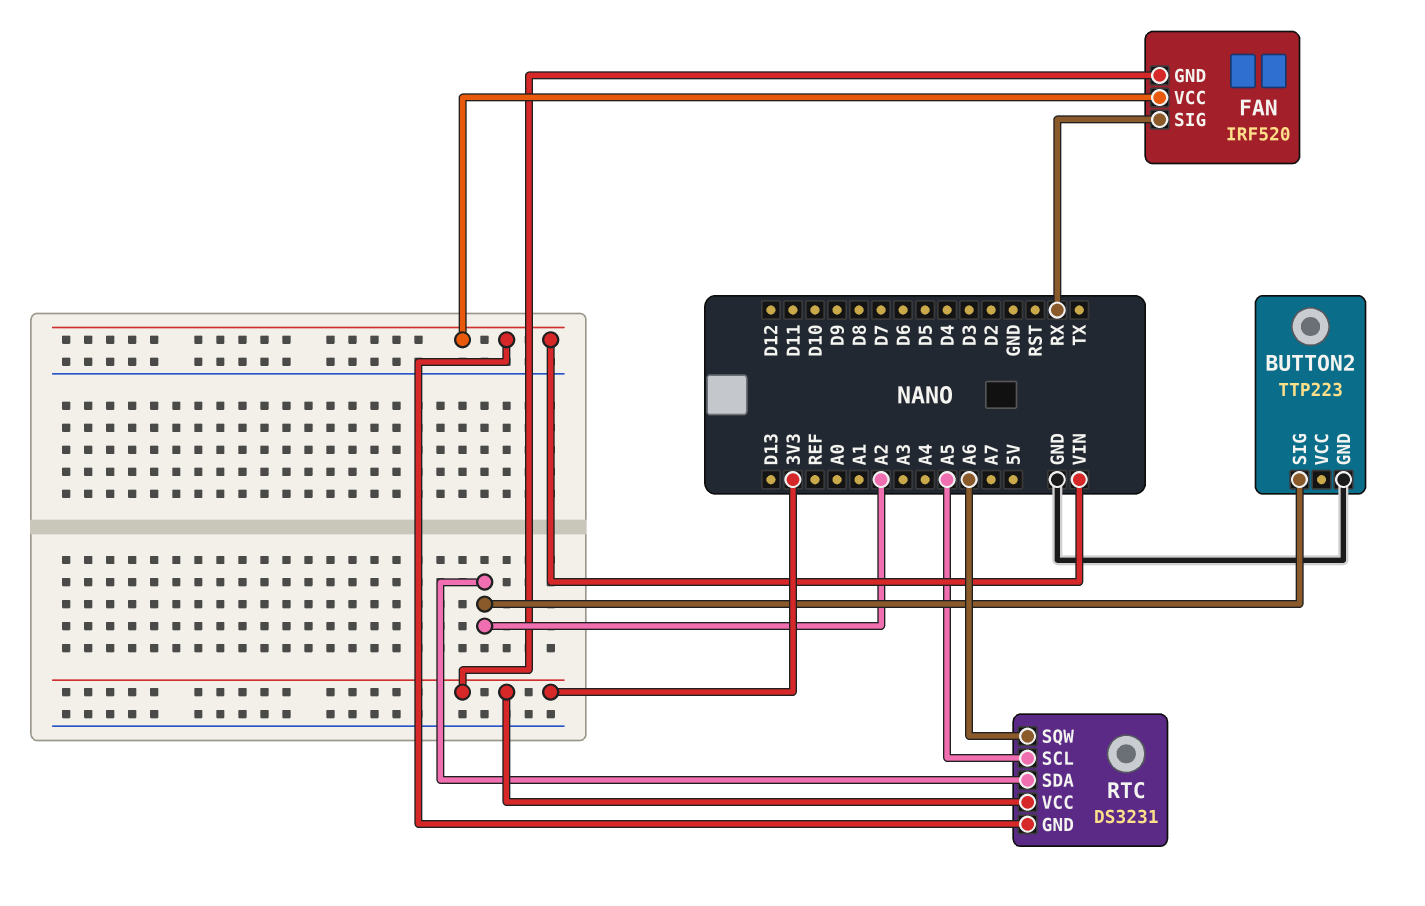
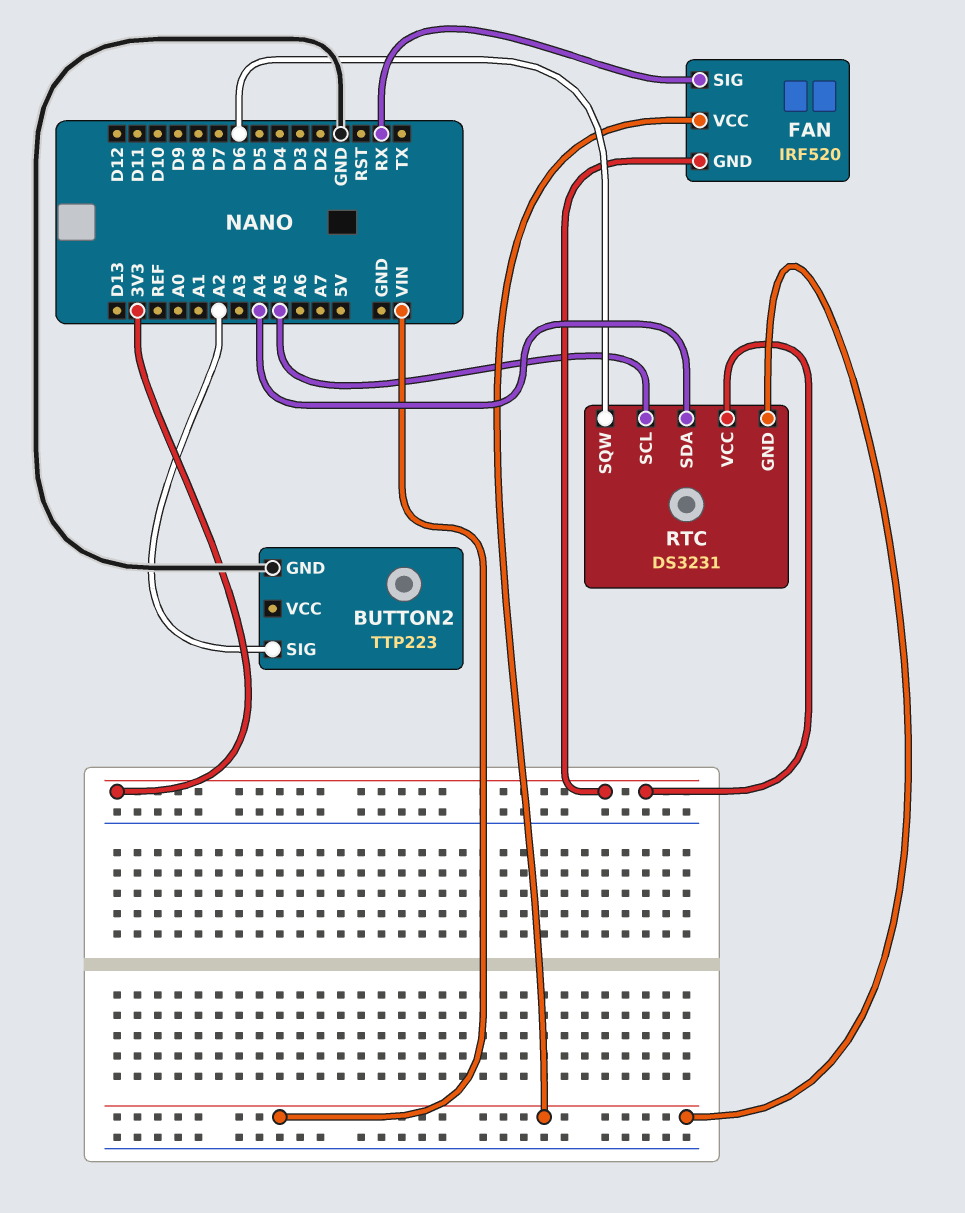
RTC pin SDA: A2 -> A4
RTC pin SQW: A6 -> D6

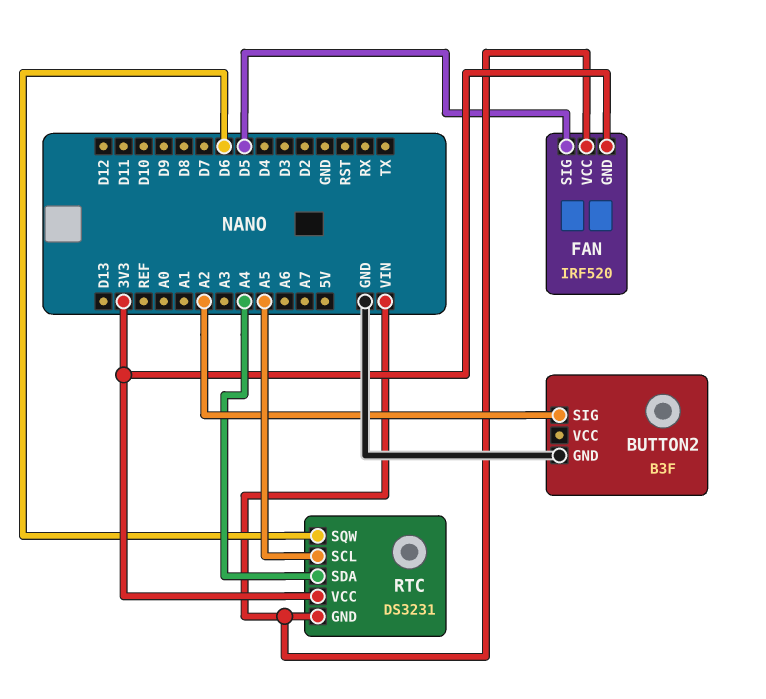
BUTTON2: TTP223 -> B3F
FAN pin SIG: RX -> D5

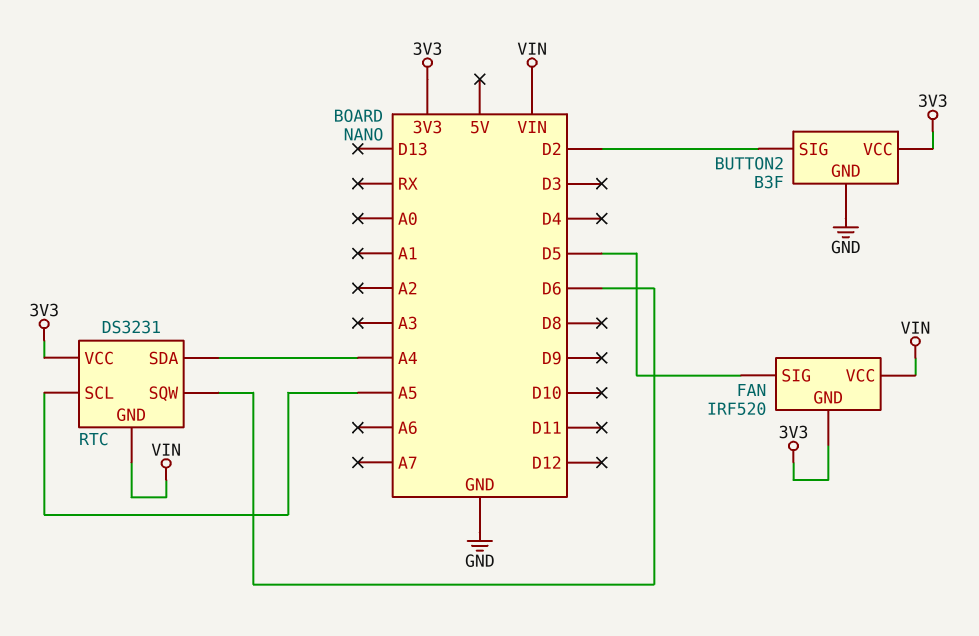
BUTTON2 pin SIG: A2 -> D2
BUTTON2 pin VCC: none -> 3V3

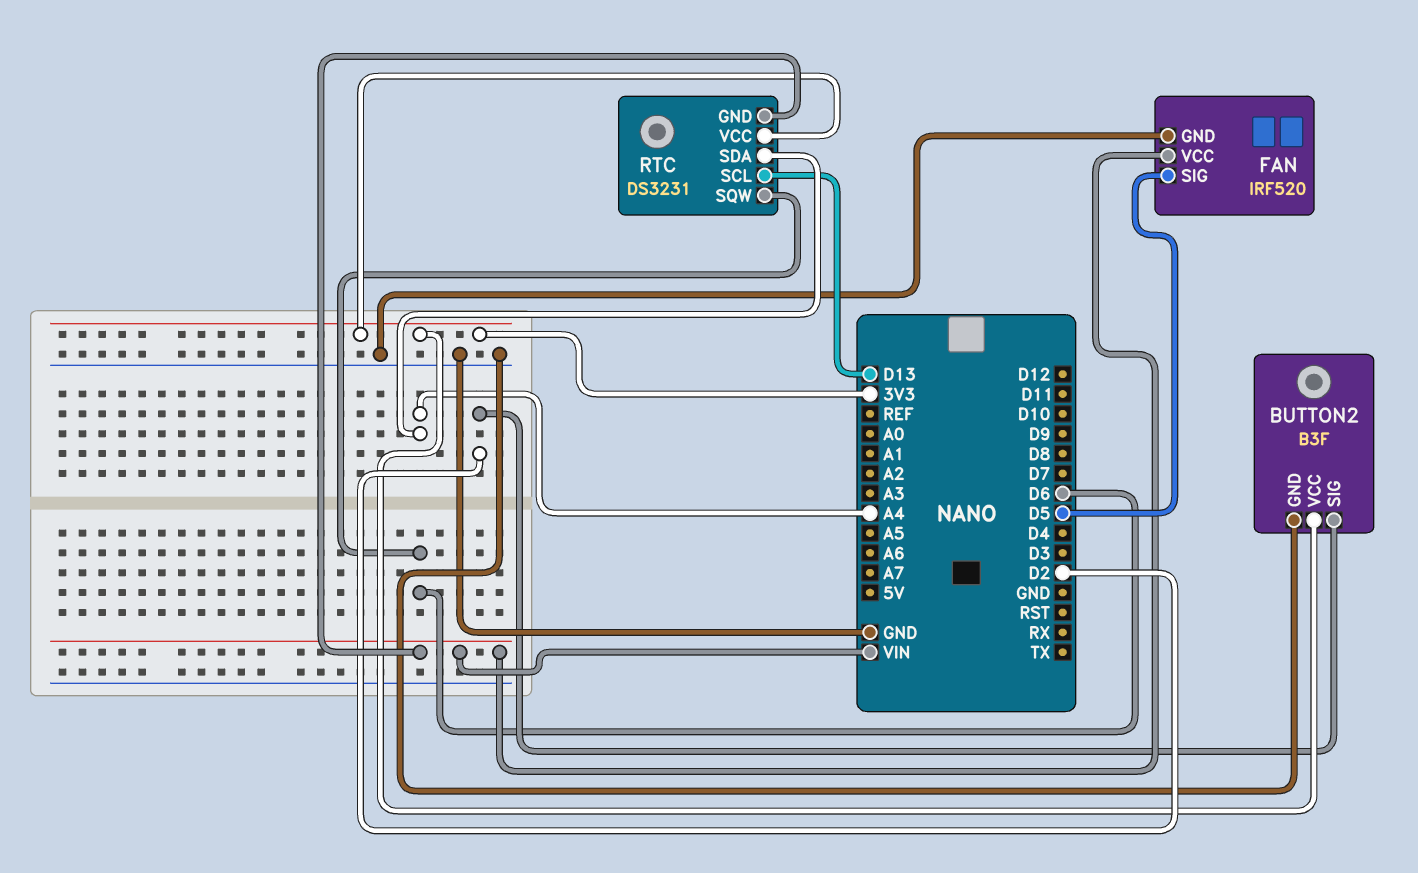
FAN pin GND: 3V3 -> GND
RTC pin SCL: A5 -> D13

